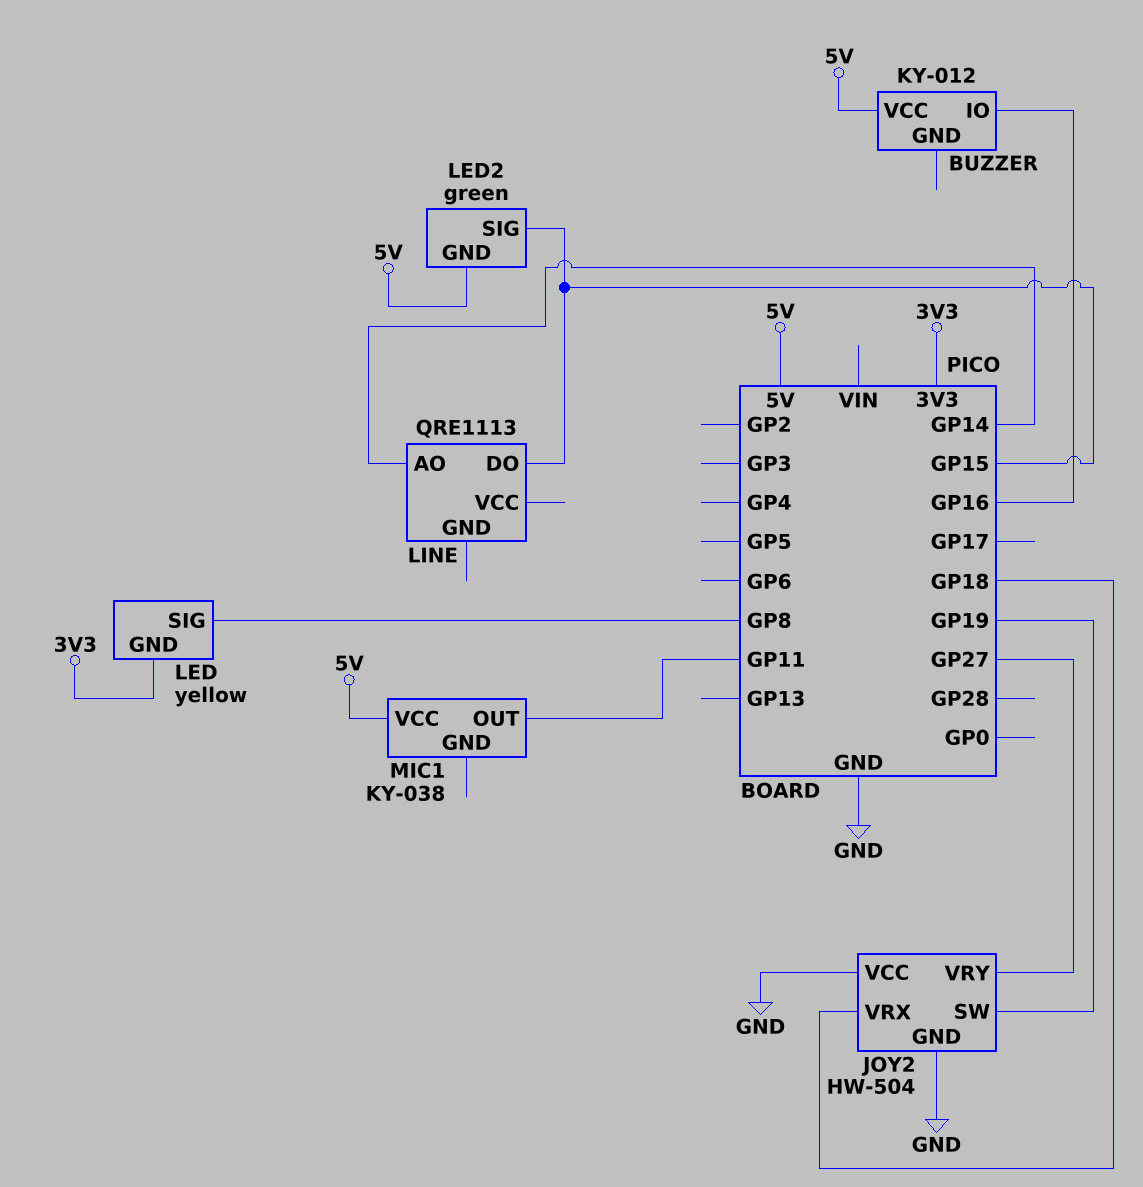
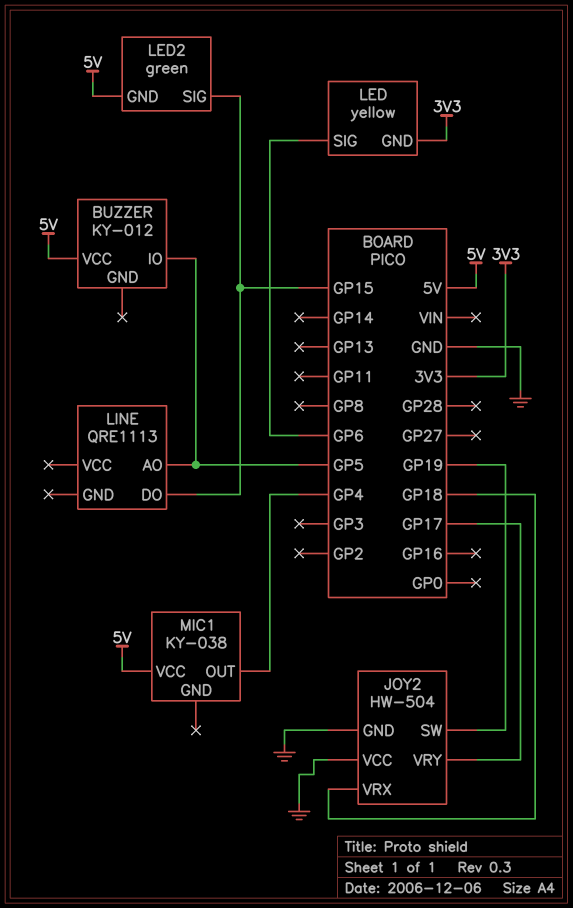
BUZZER pin IO: GP16 -> GP5
JOY2 pin VRY: GP27 -> GP17
LED pin SIG: GP8 -> GP6
LINE pin AO: GP14 -> GP5
MIC1 pin OUT: GP11 -> GP4

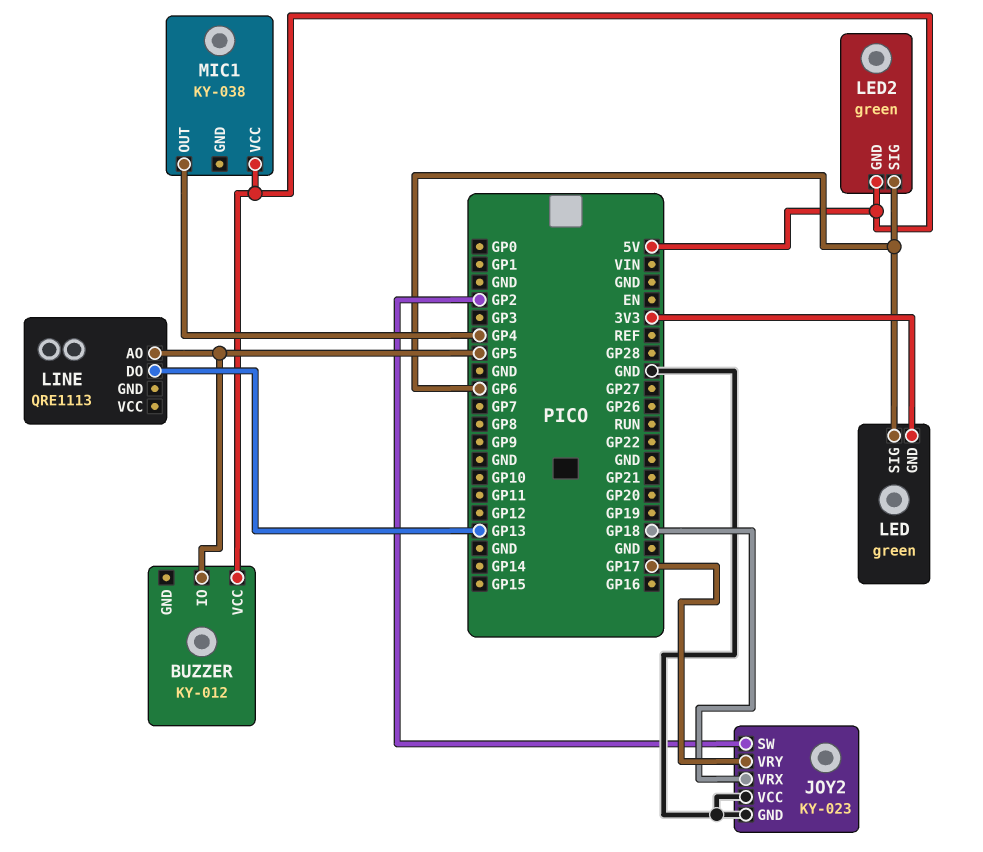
JOY2: HW-504 -> KY-023
JOY2 pin SW: GP19 -> GP2
LED: yellow -> green
LED2 pin SIG: GP15 -> GP6
LINE pin DO: GP15 -> GP13

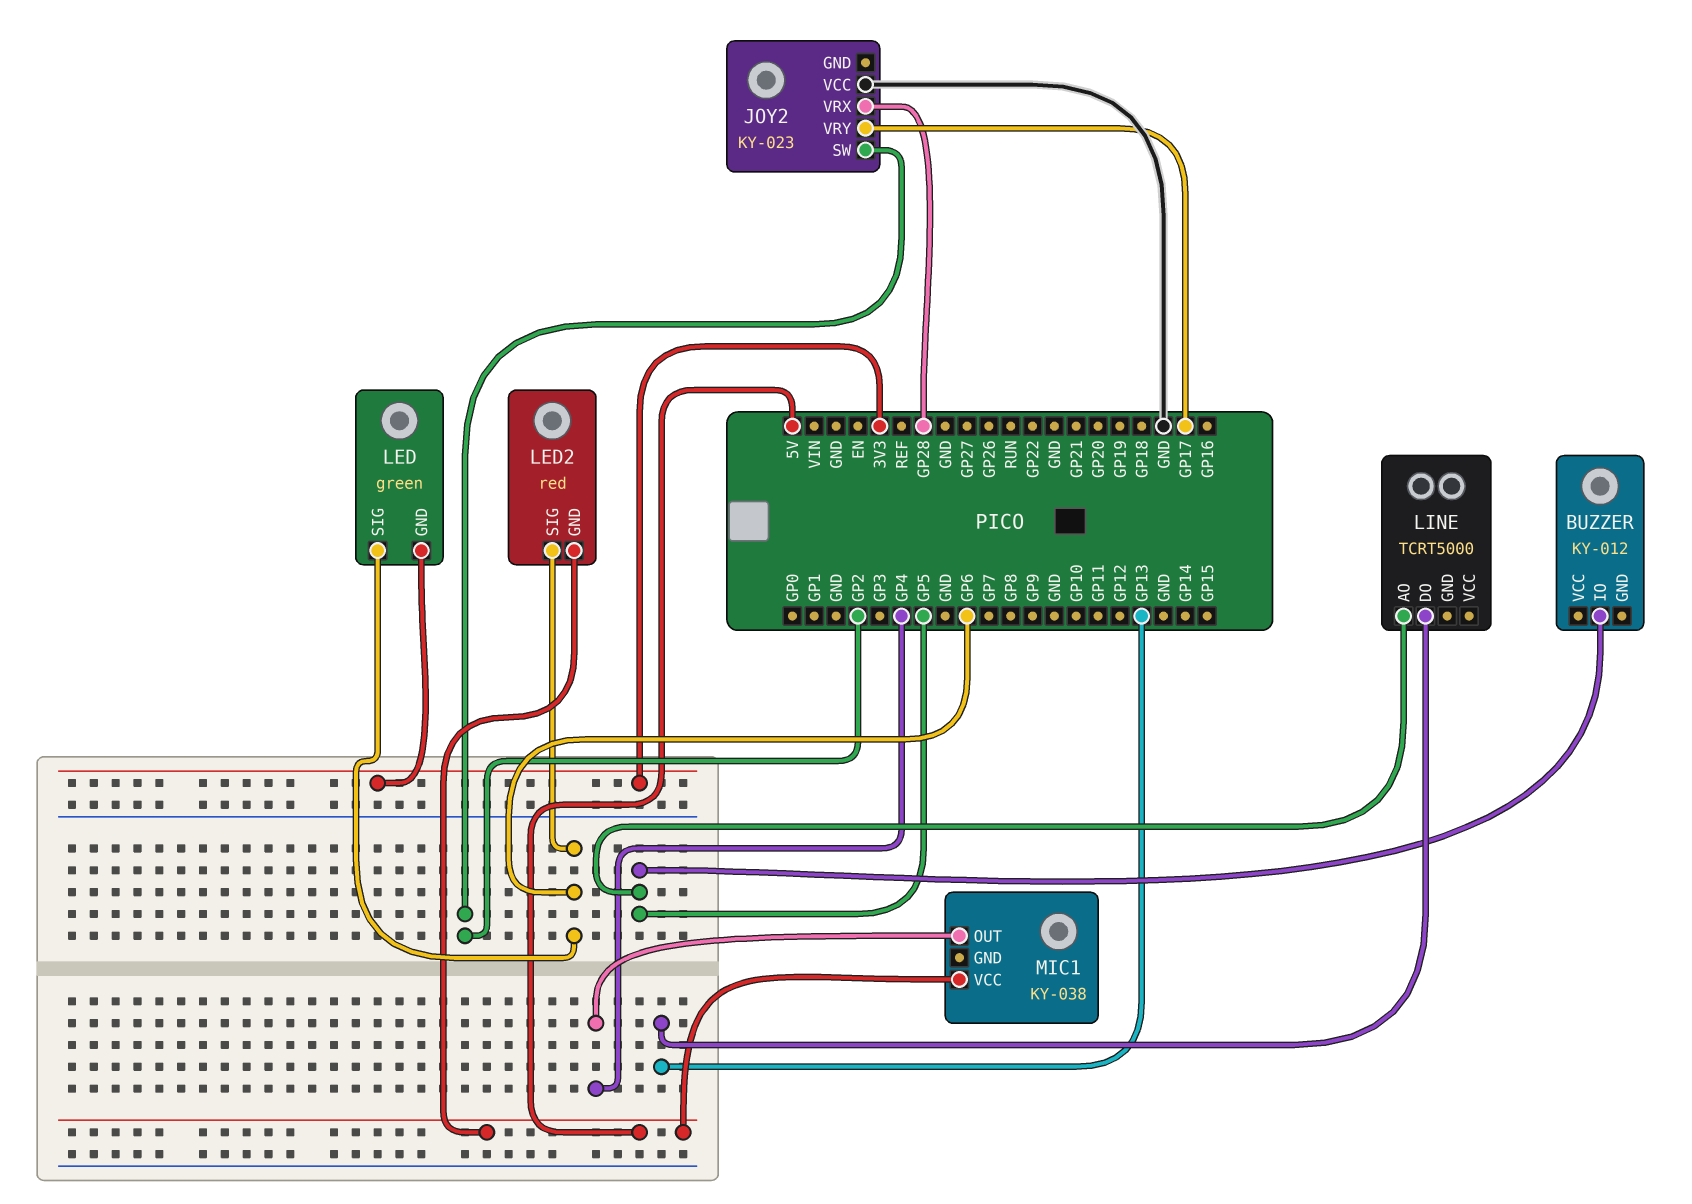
BUZZER pin VCC: 5V -> none
JOY2 pin GND: GND -> none
JOY2 pin VRX: GP18 -> GP28
LED2: green -> red
LINE: QRE1113 -> TCRT5000

